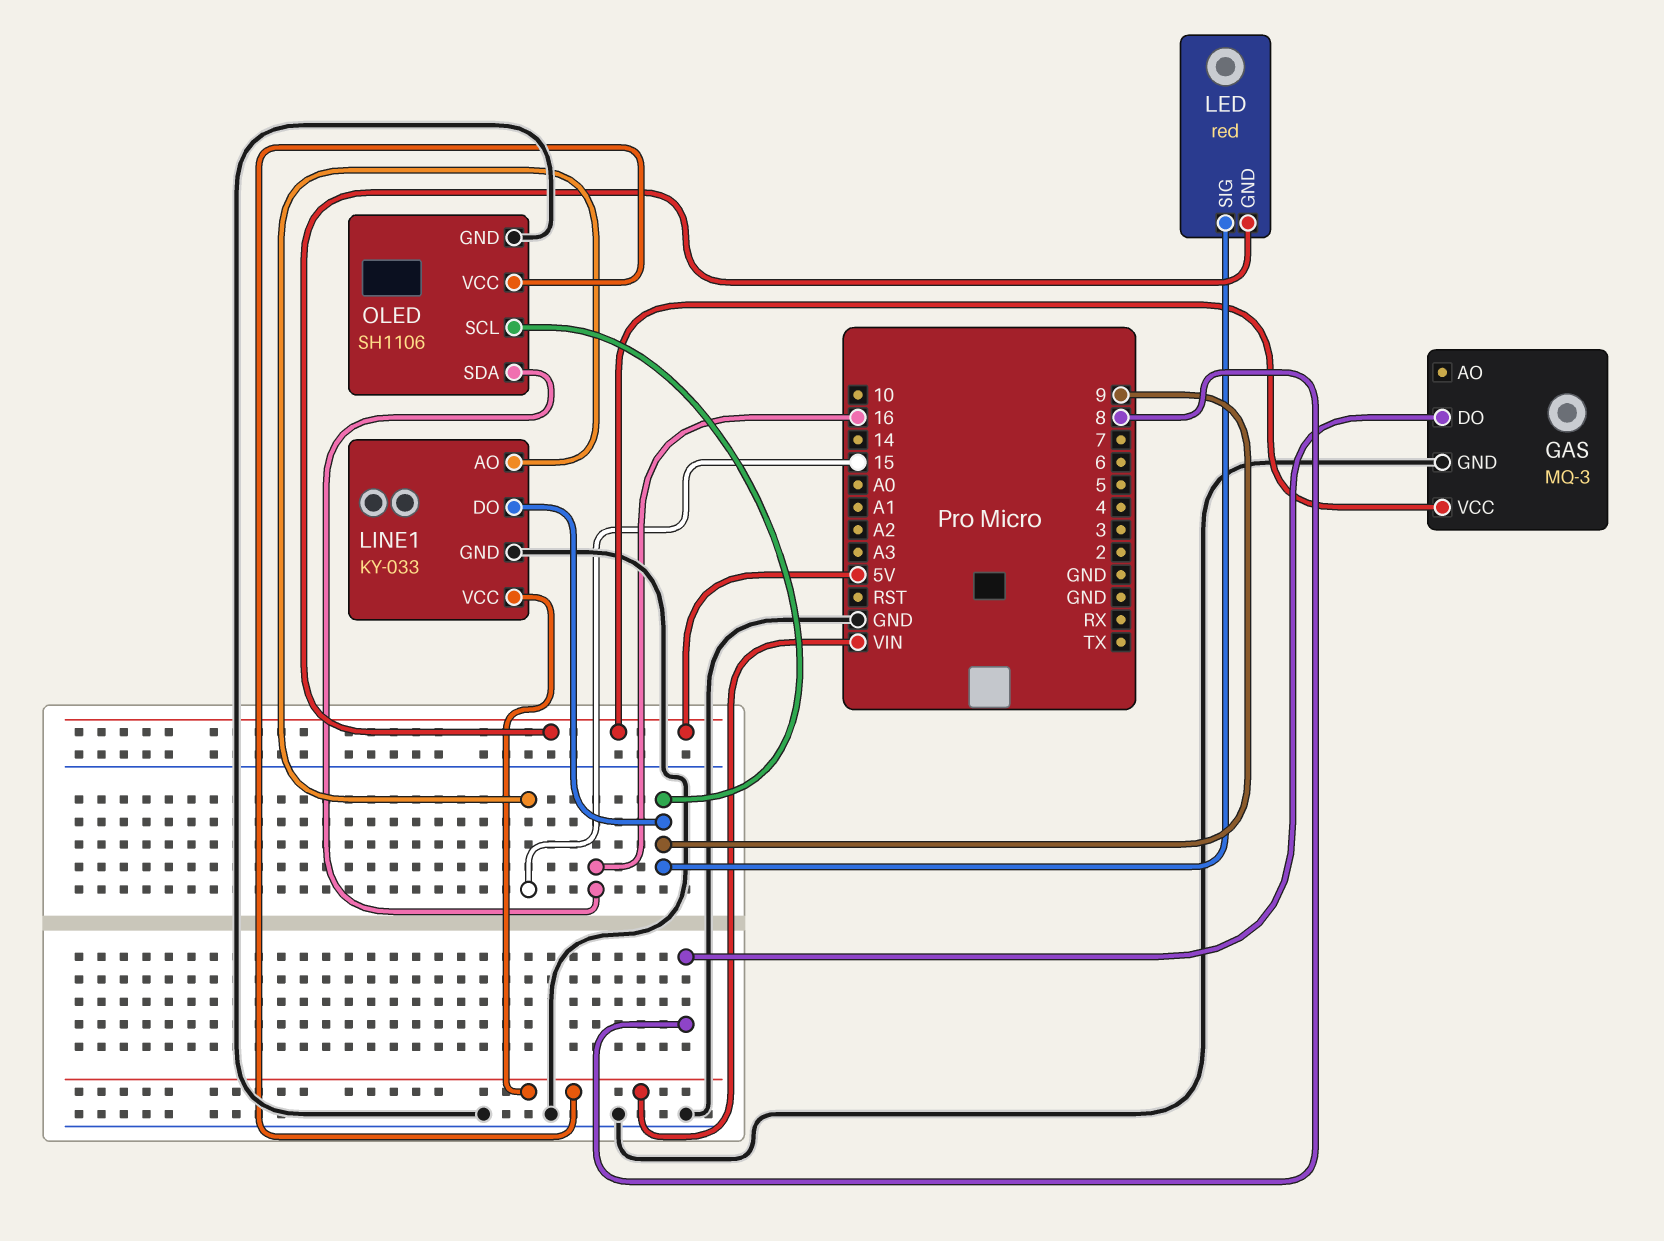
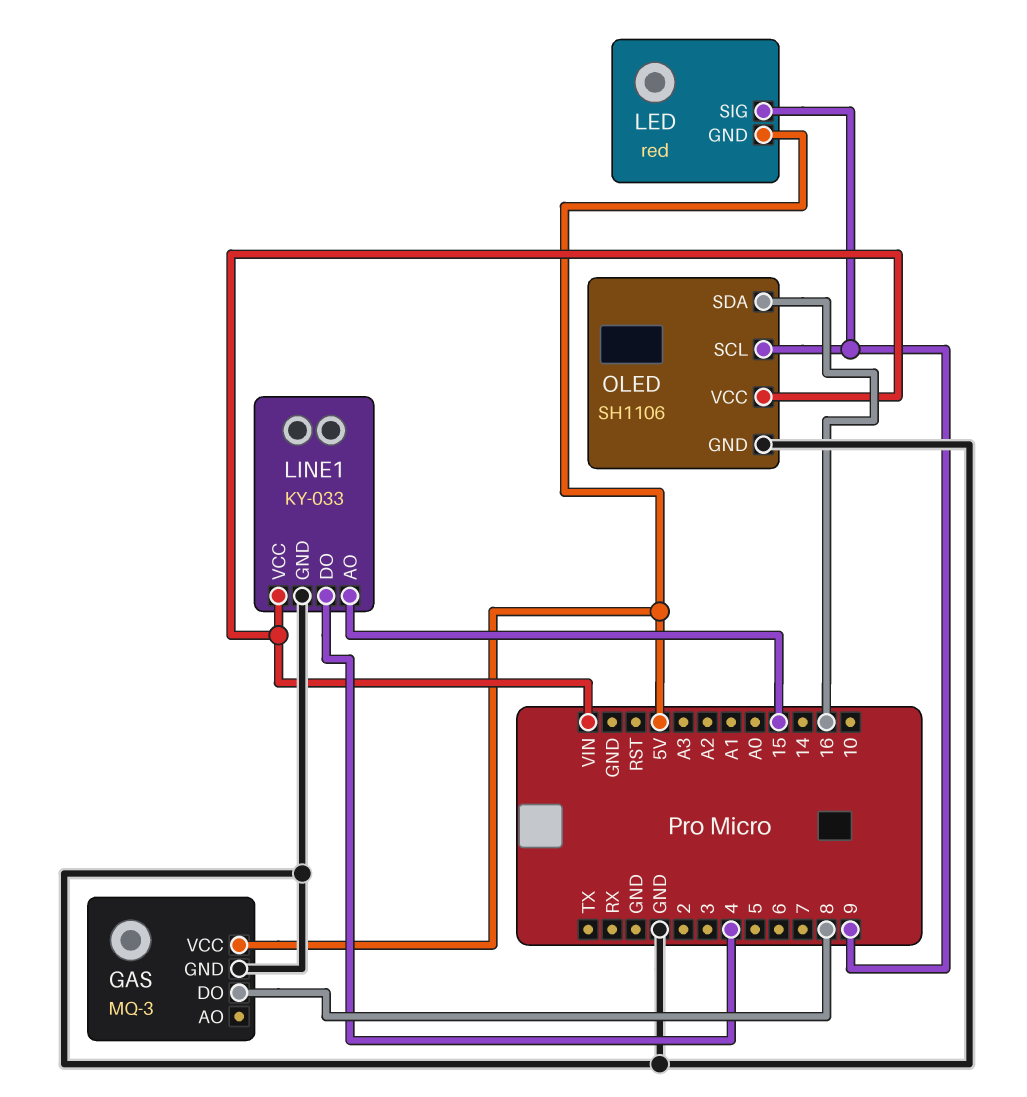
LINE1 pin DO: 9 -> 4

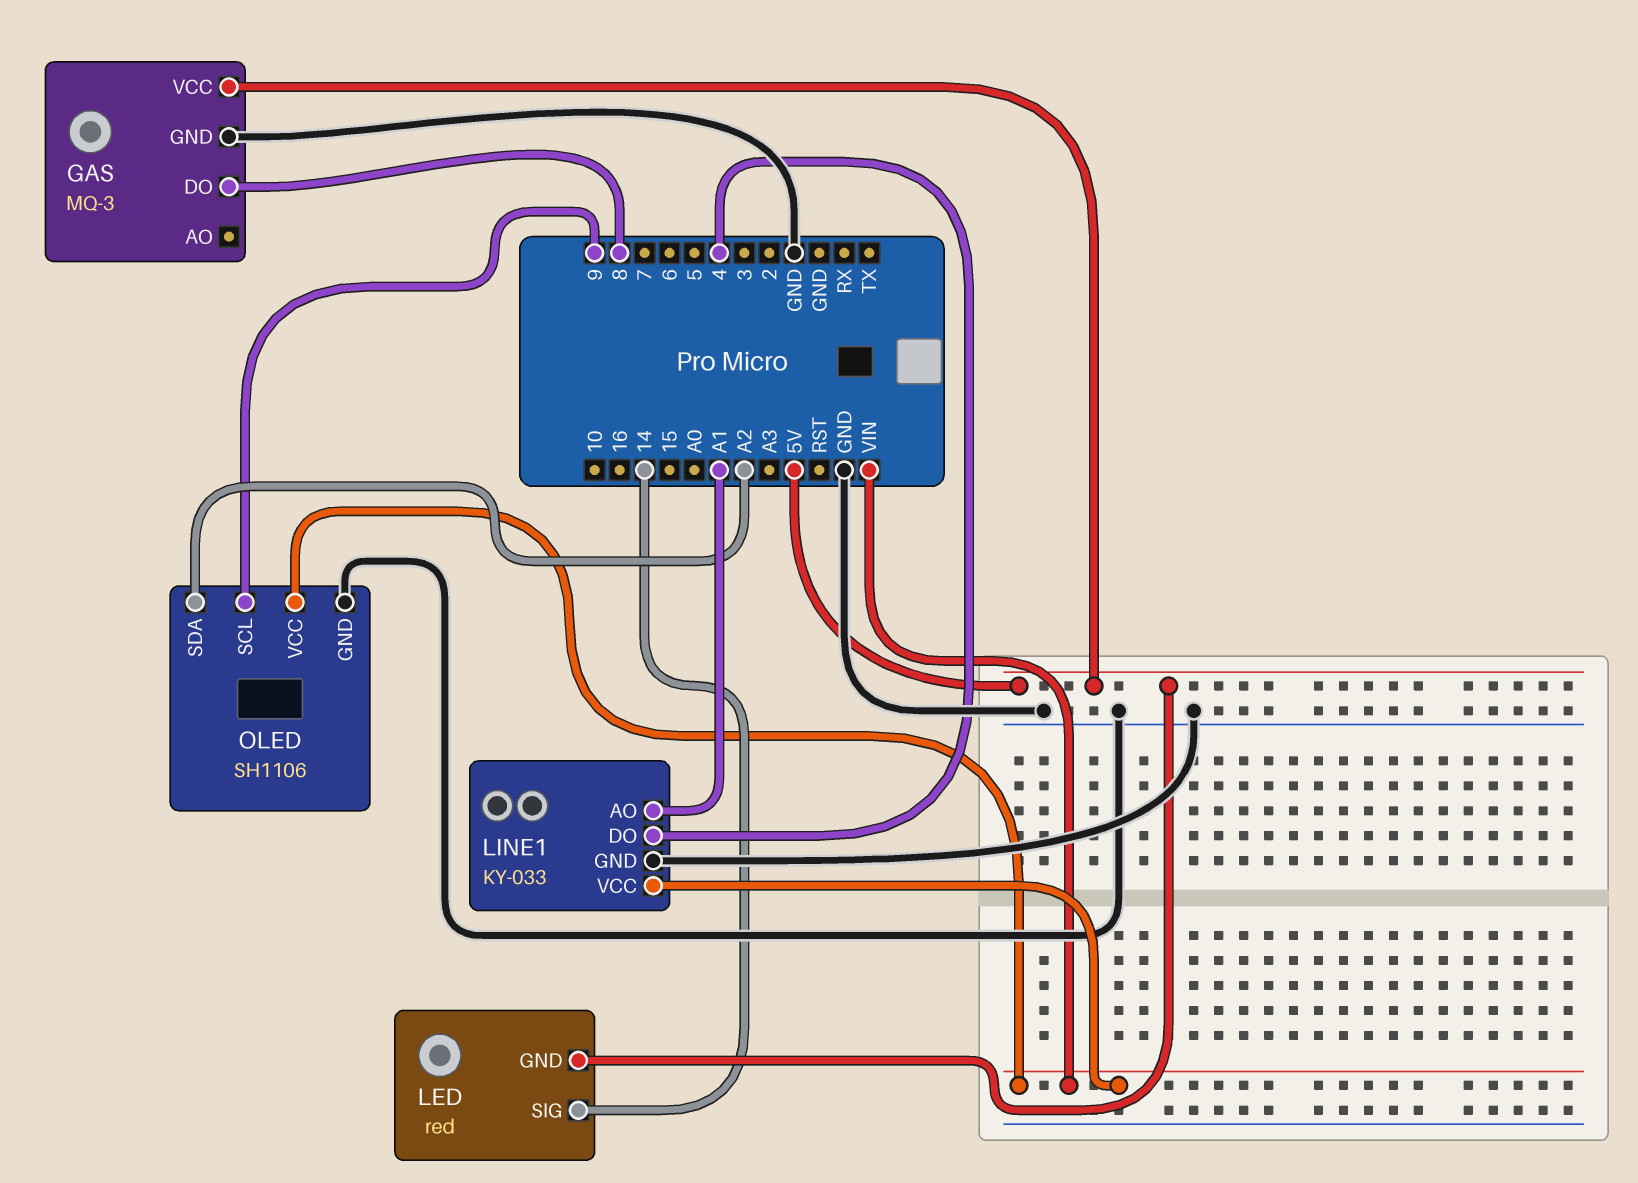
LED pin SIG: 9 -> 14
LINE1 pin AO: 15 -> A1
OLED pin SDA: 16 -> A2

